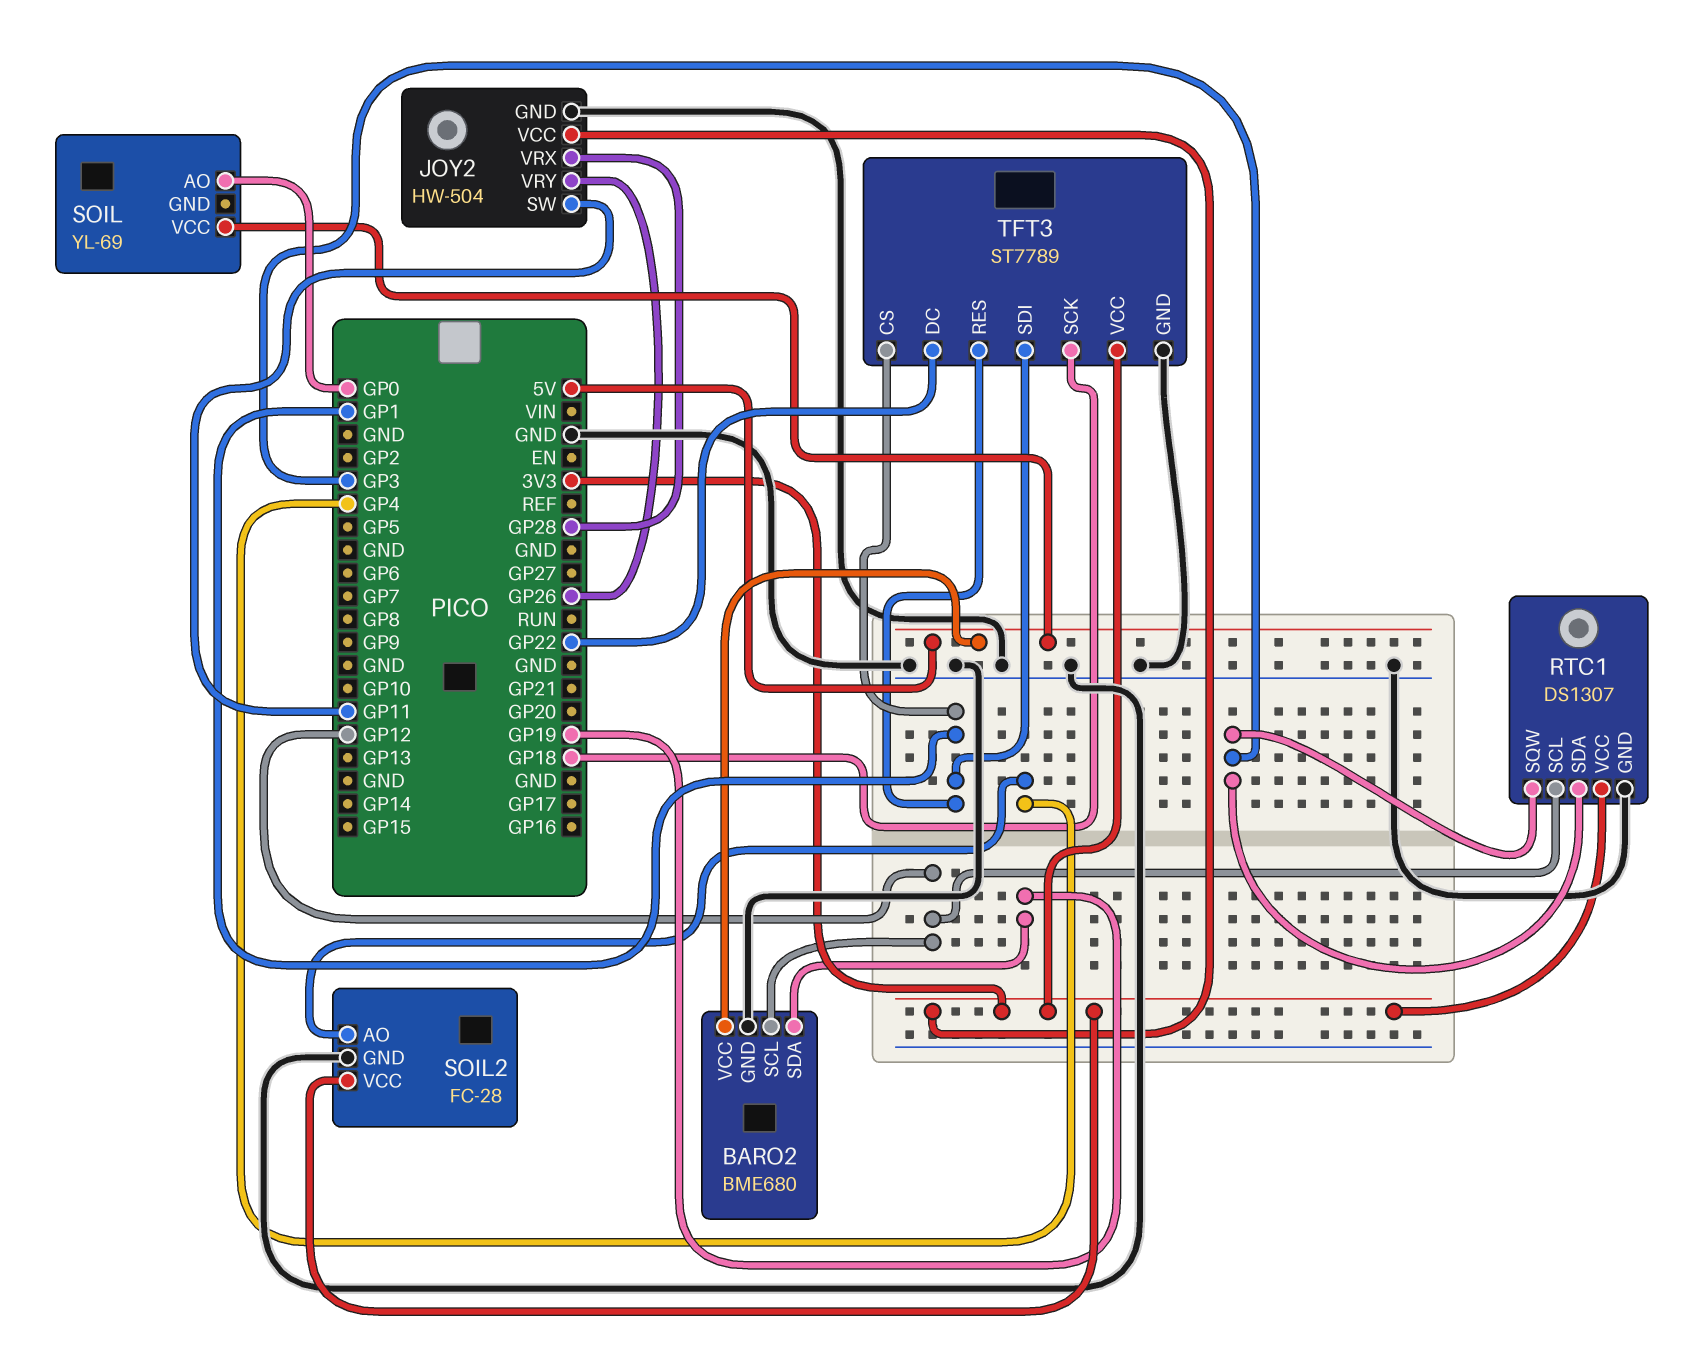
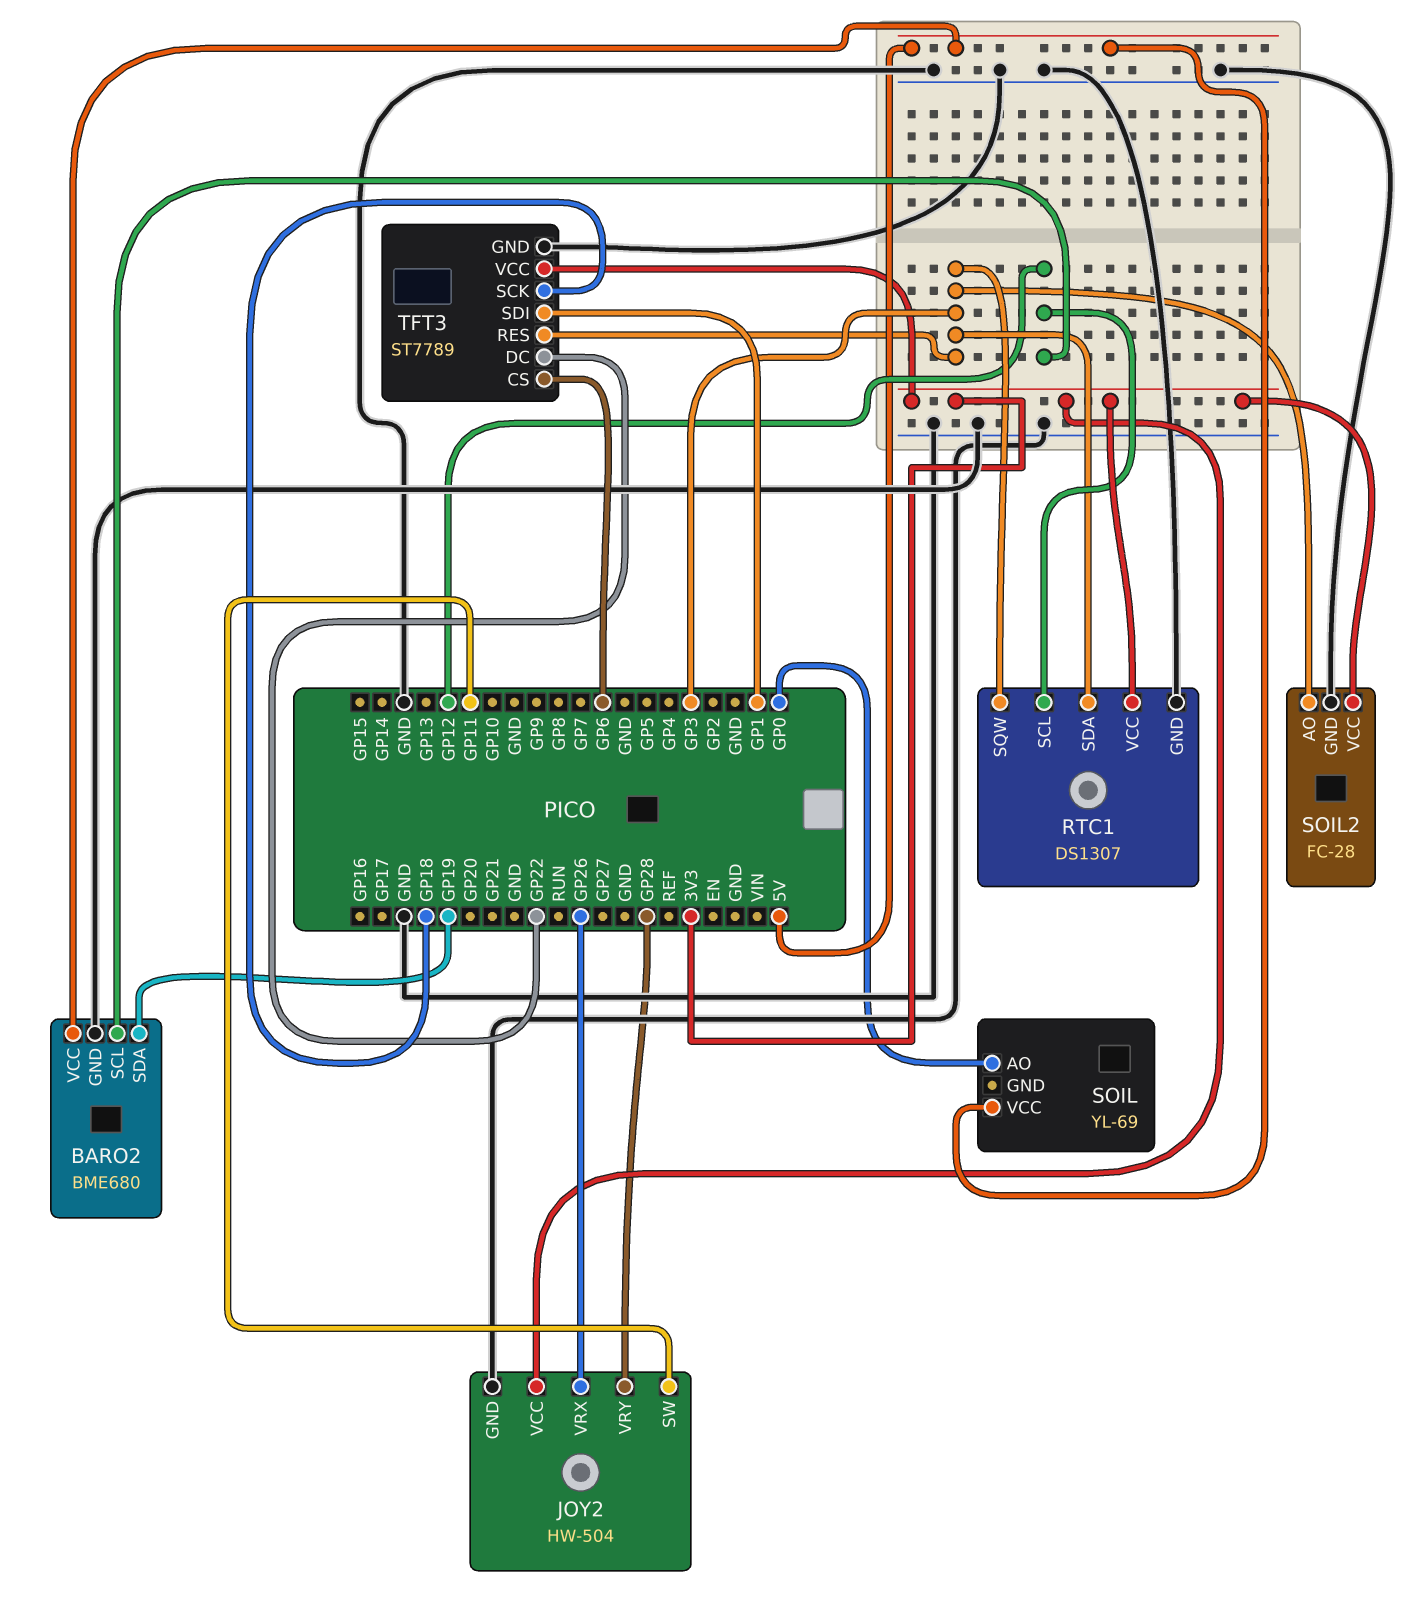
JOY2 pin VRX: GP28 -> GP26
JOY2 pin VRY: GP26 -> GP28
SOIL2 pin AO: GP4 -> GP3
TFT3 pin CS: GP1 -> GP6
TFT3 pin RES: GP1 -> GP3

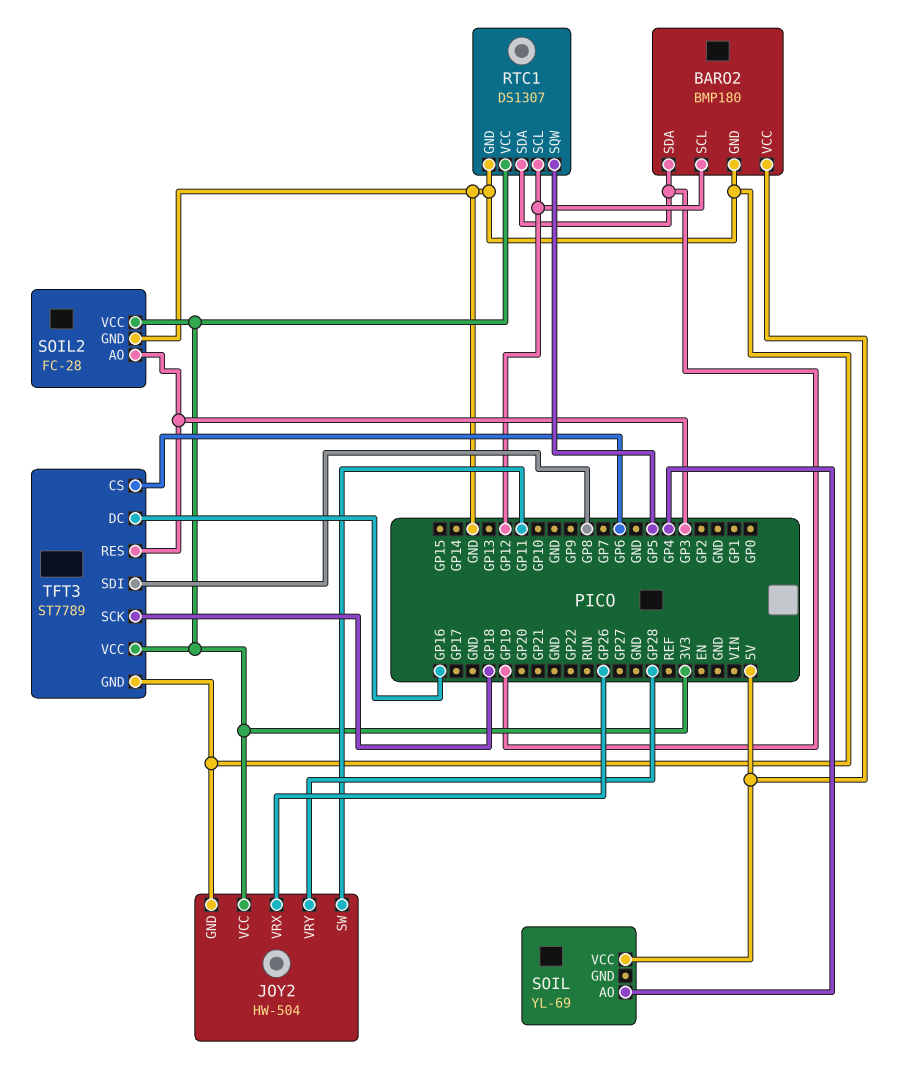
BARO2: BME680 -> BMP180
RTC1 pin SDA: GP3 -> GP19
RTC1 pin SQW: GP3 -> GP5
SOIL pin AO: GP0 -> GP4
TFT3 pin DC: GP22 -> GP16
TFT3 pin SDI: GP1 -> GP8

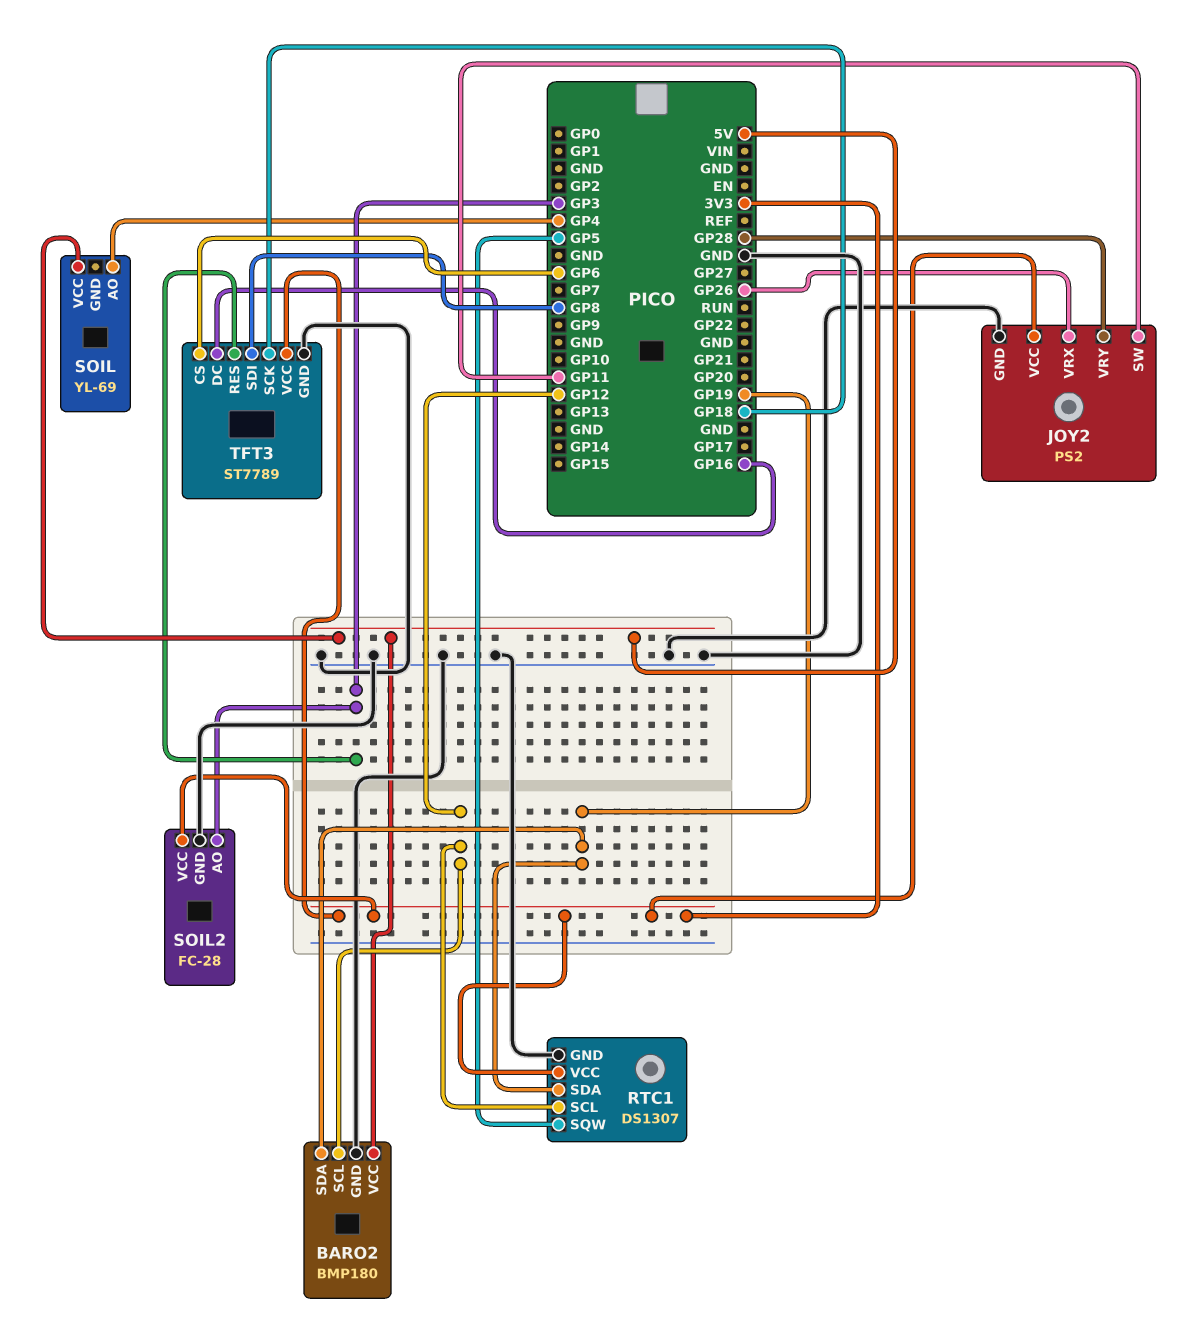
JOY2: HW-504 -> PS2

